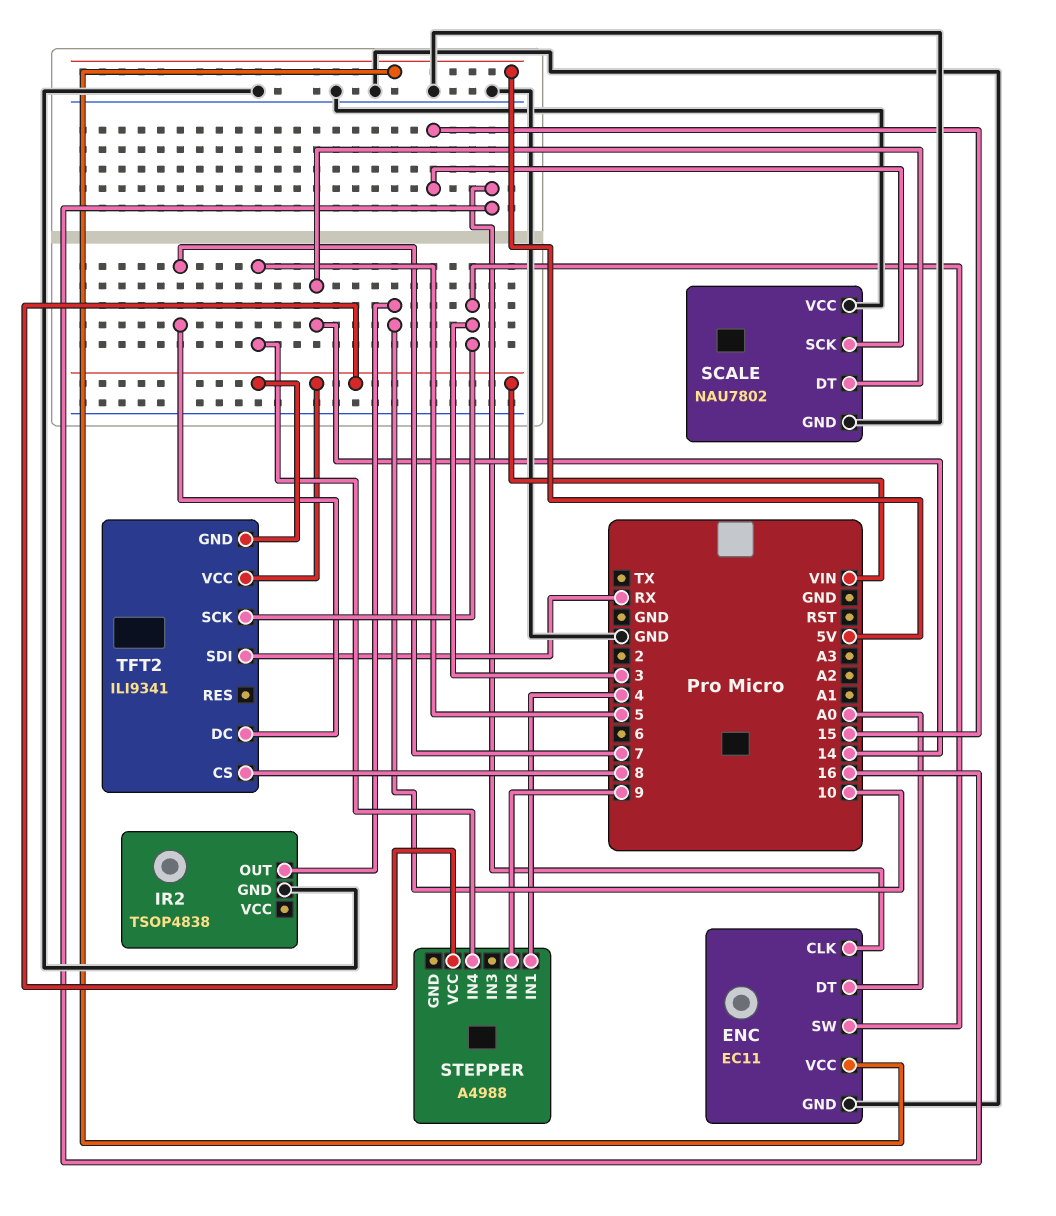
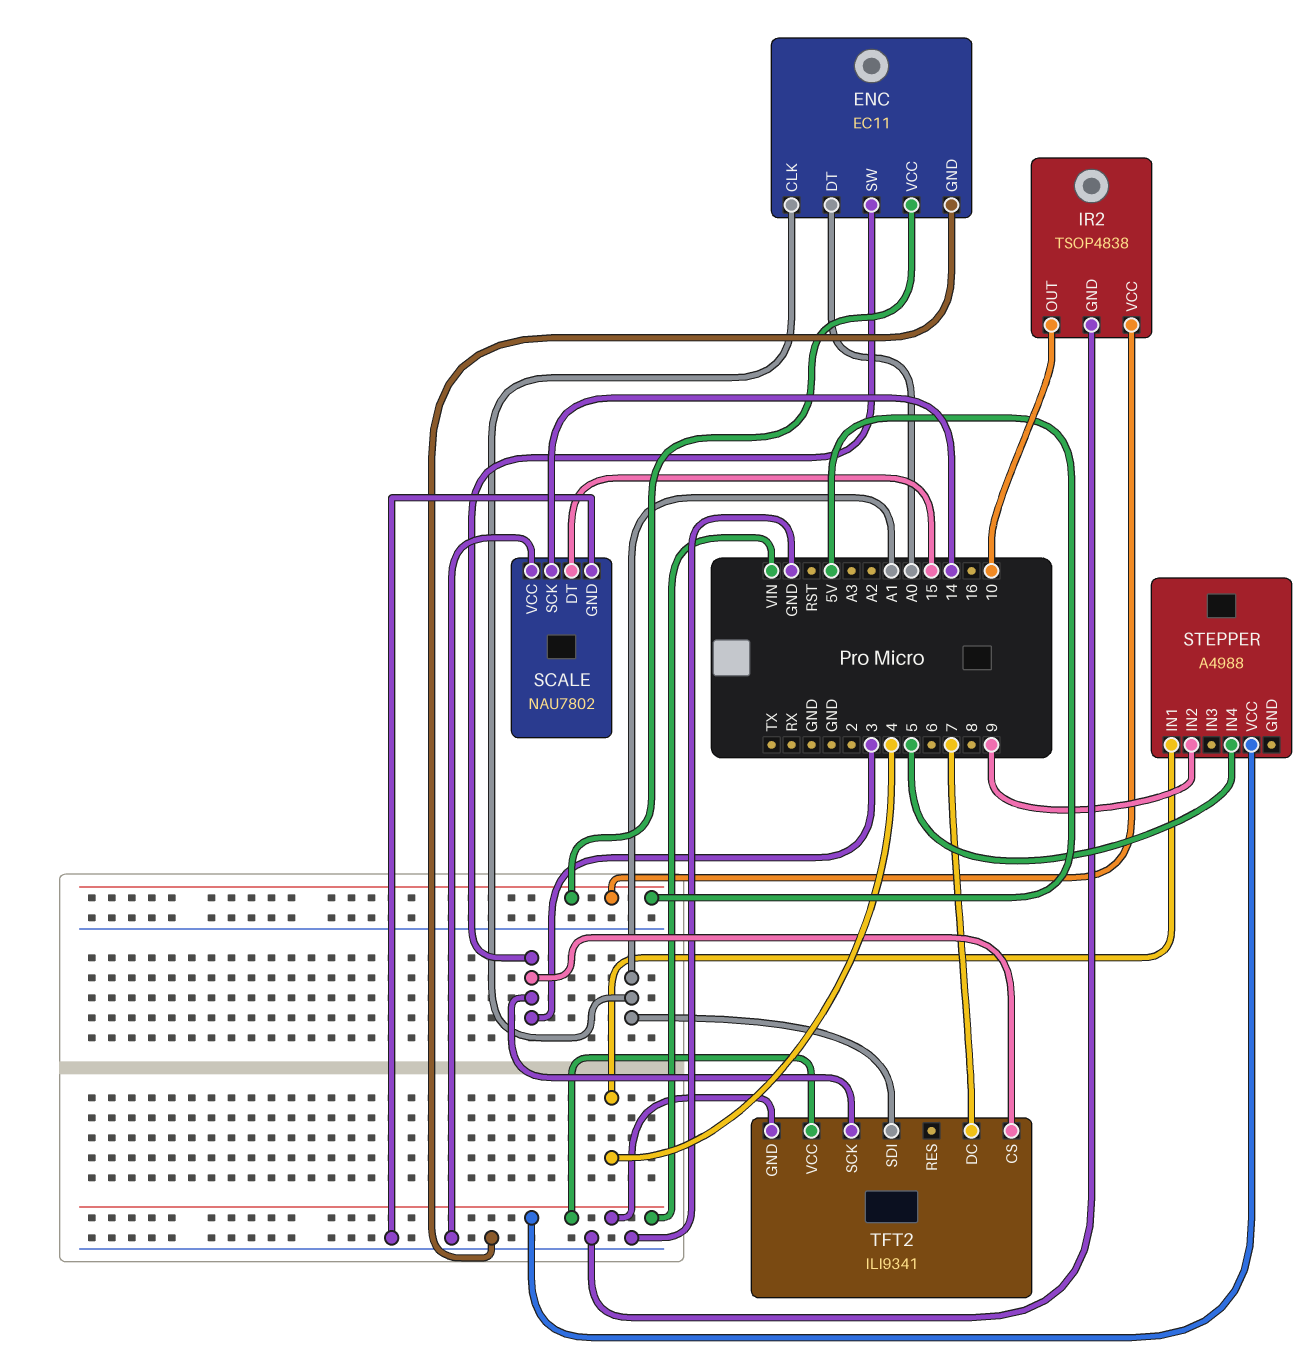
ENC pin CLK: 16 -> A1
IR2 pin VCC: none -> 5V
SCALE pin DT: 14 -> 15
SCALE pin SCK: 15 -> 14
TFT2 pin CS: 8 -> 3
TFT2 pin SDI: RX -> A1

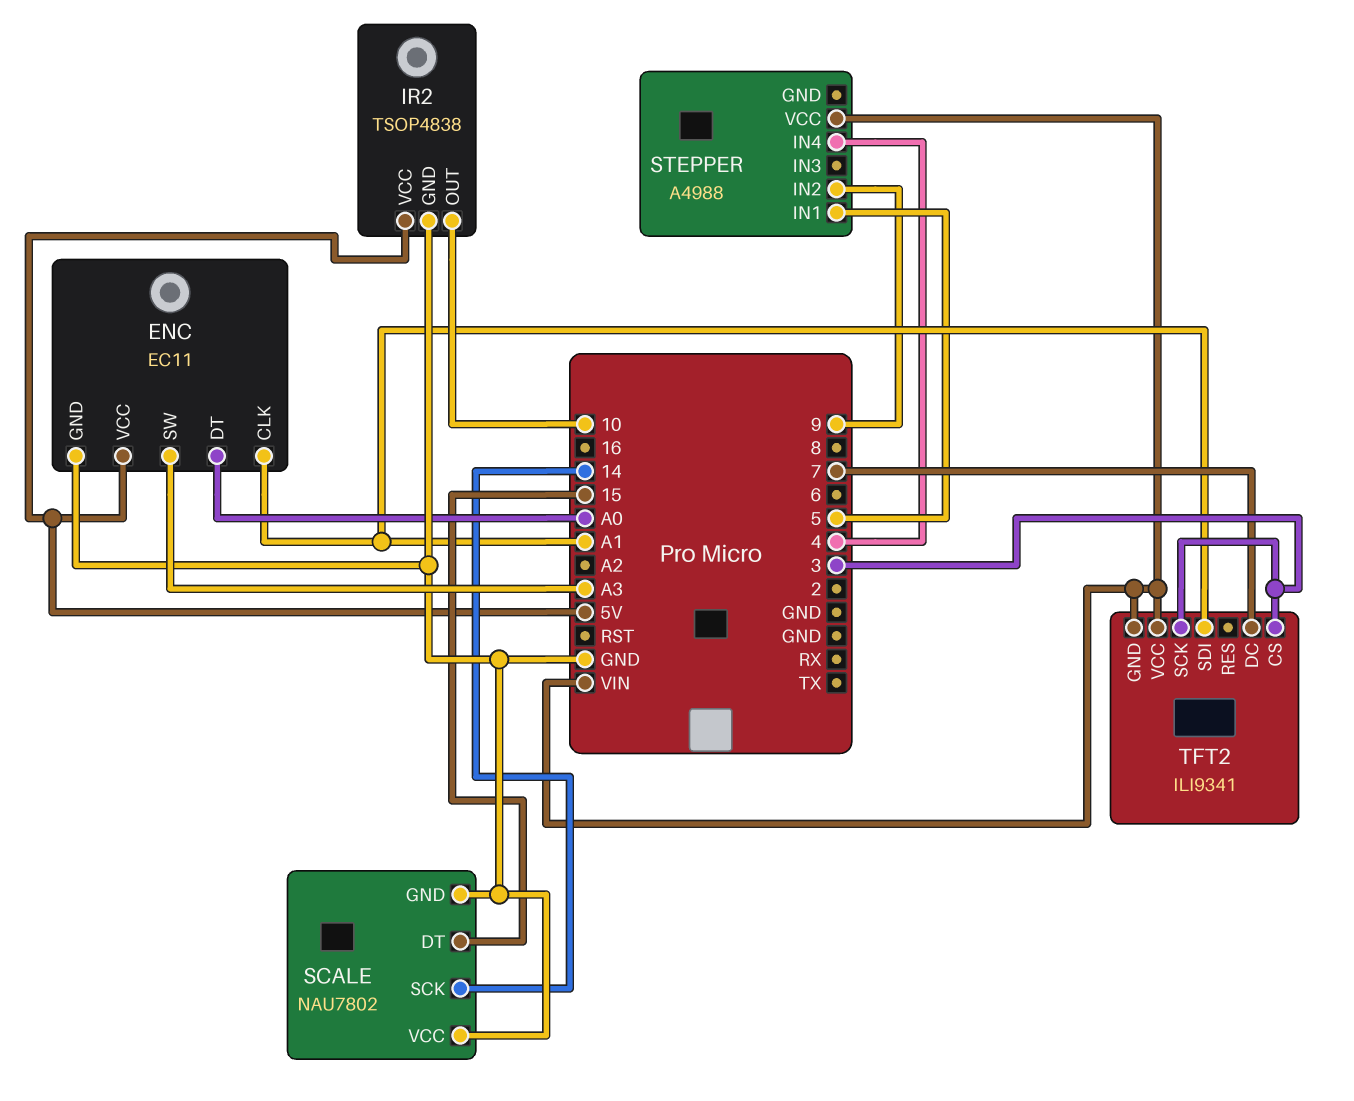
ENC pin SW: 3 -> A3
STEPPER pin IN1: 4 -> 5
STEPPER pin IN4: 5 -> 4

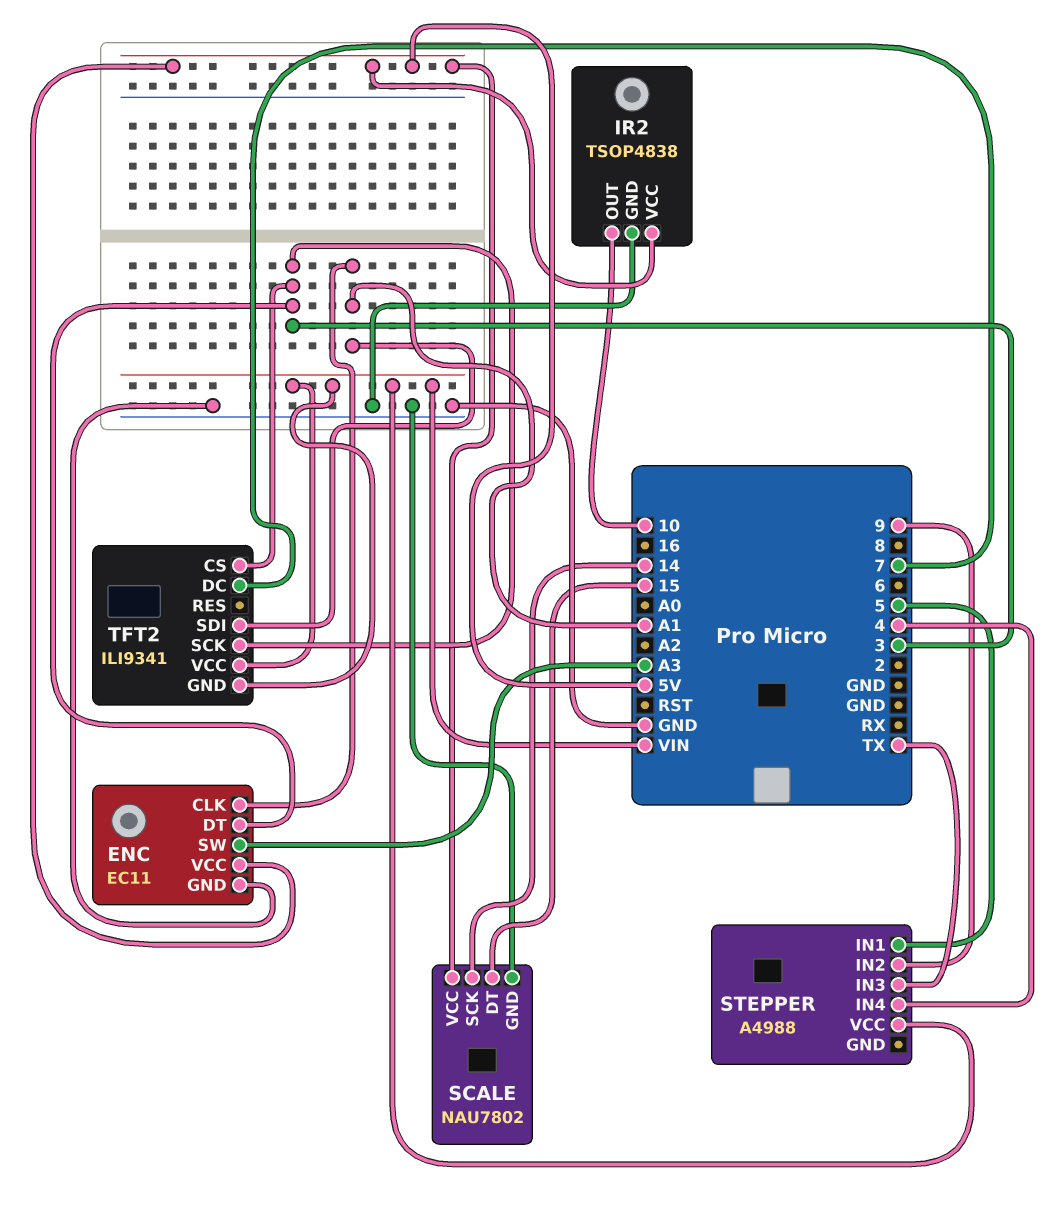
ENC pin DT: A0 -> 3
SCALE pin VCC: GND -> 5V
STEPPER pin IN3: none -> TX

